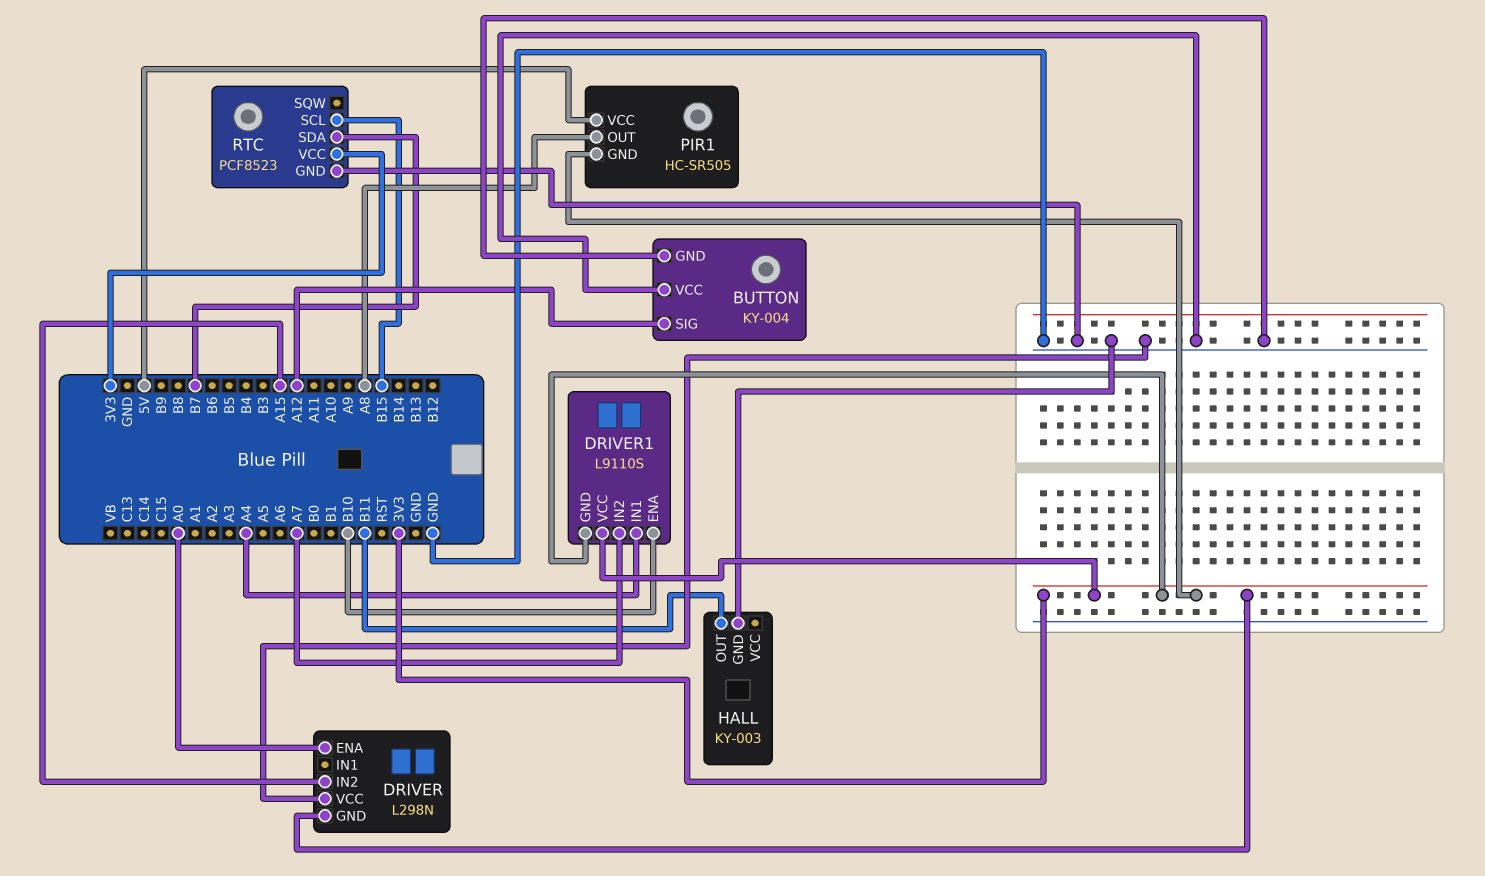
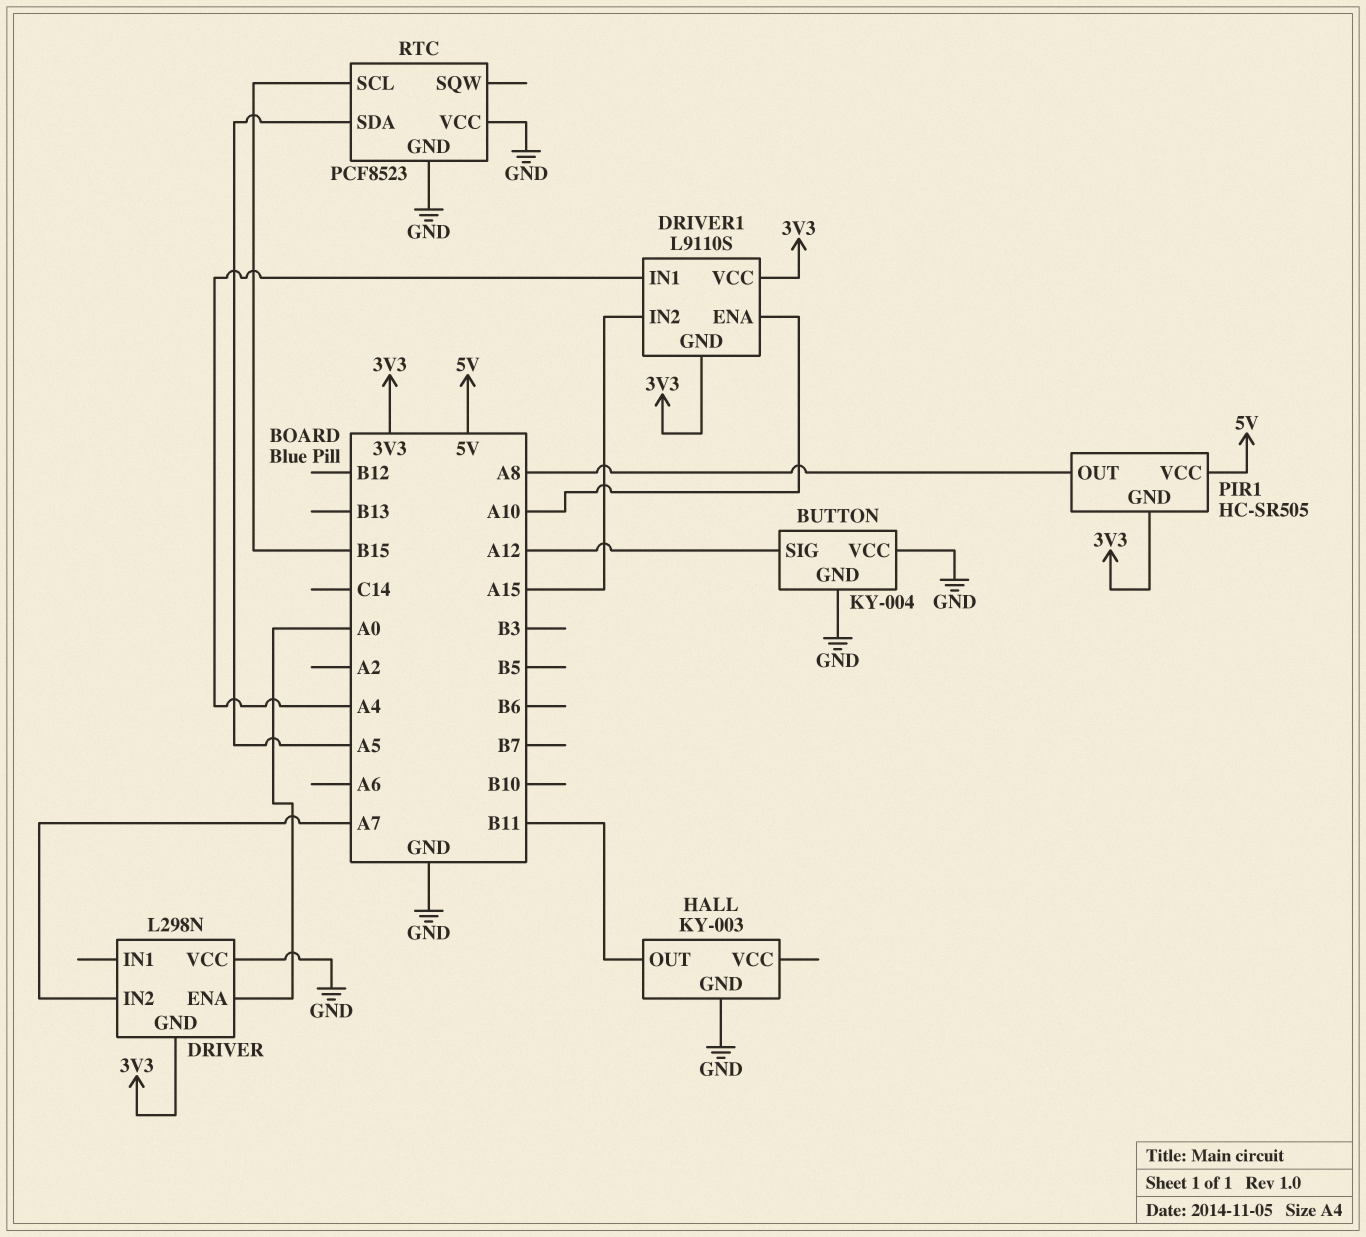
DRIVER pin IN2: A15 -> A7
DRIVER1 pin ENA: B10 -> A10
DRIVER1 pin IN2: A7 -> A15
RTC pin SDA: B7 -> A5
RTC pin VCC: 3V3 -> GND

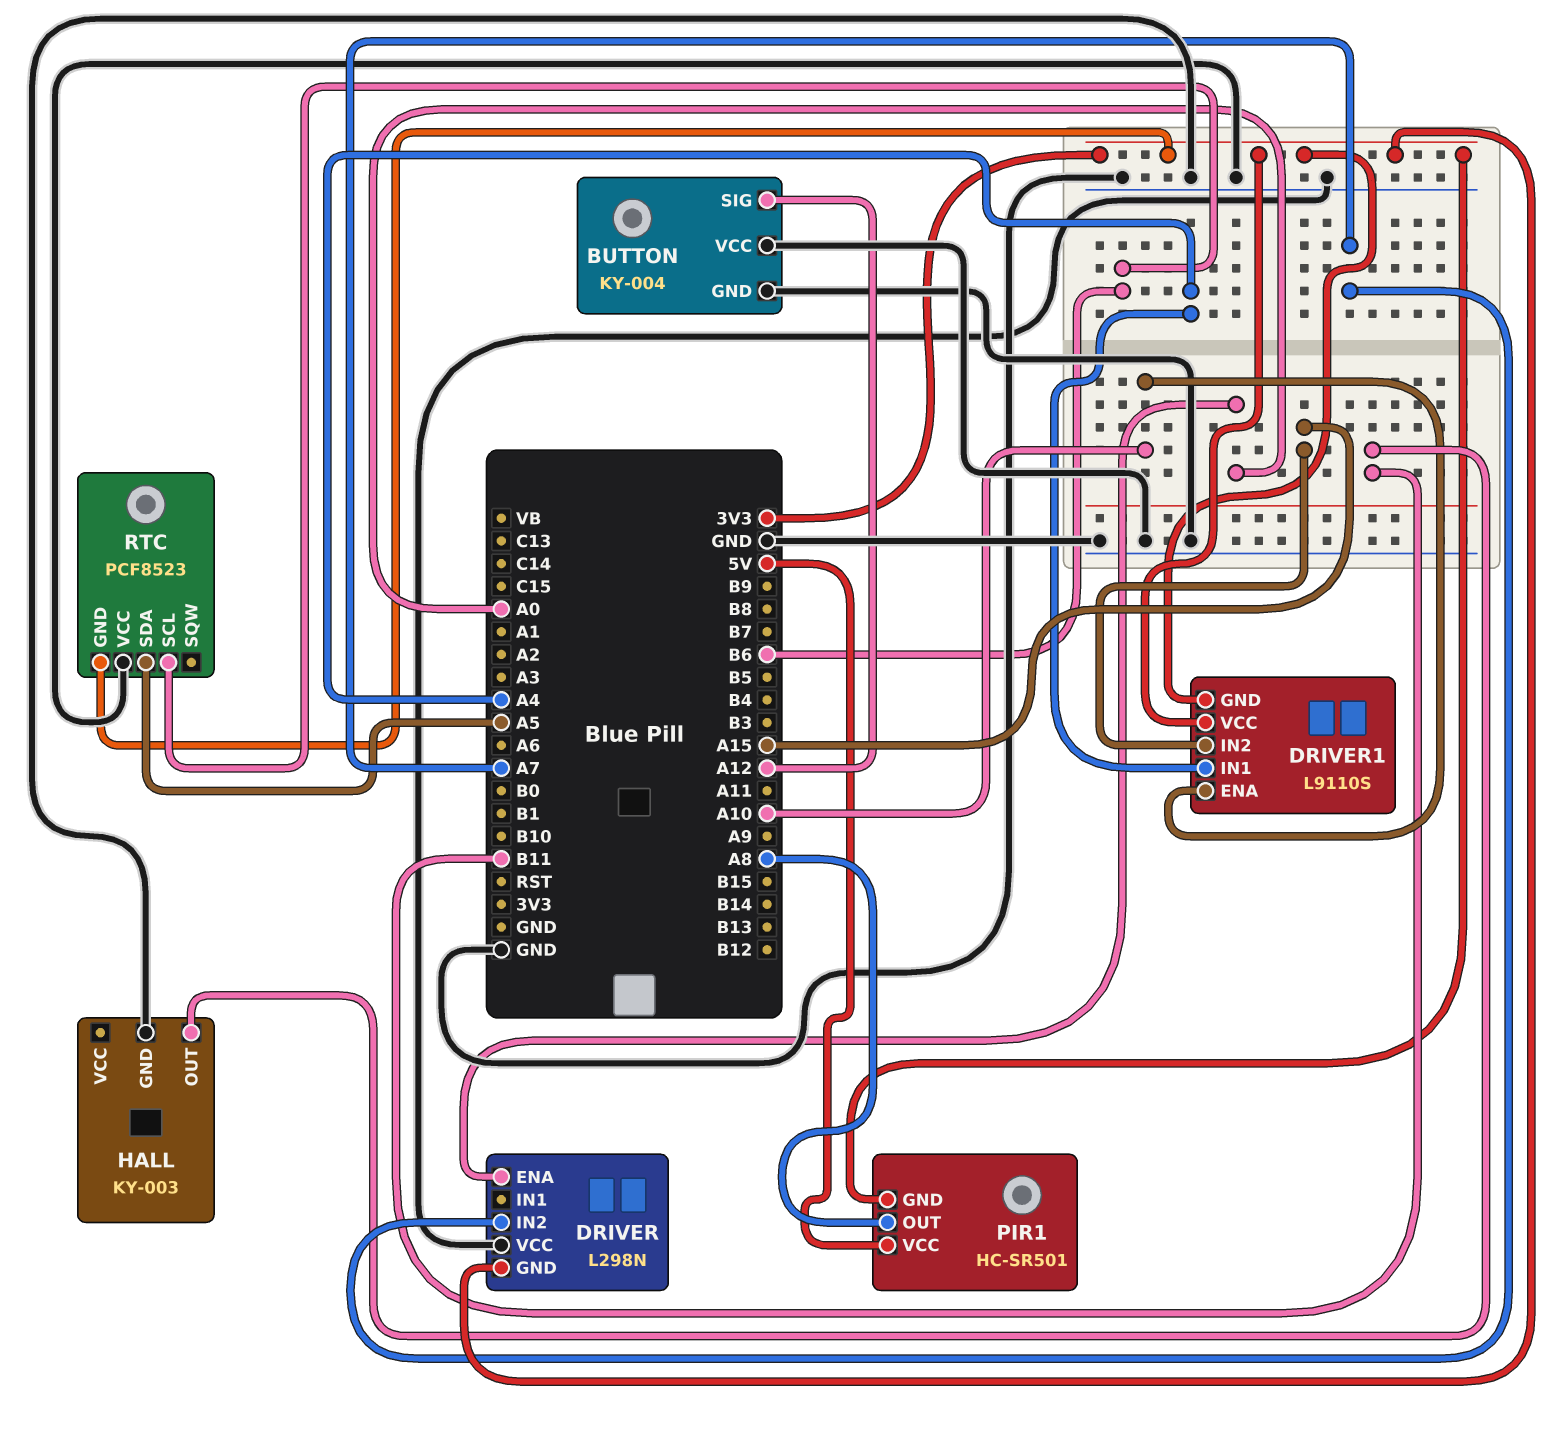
PIR1: HC-SR505 -> HC-SR501
RTC pin GND: GND -> 3V3
RTC pin SCL: B15 -> B6

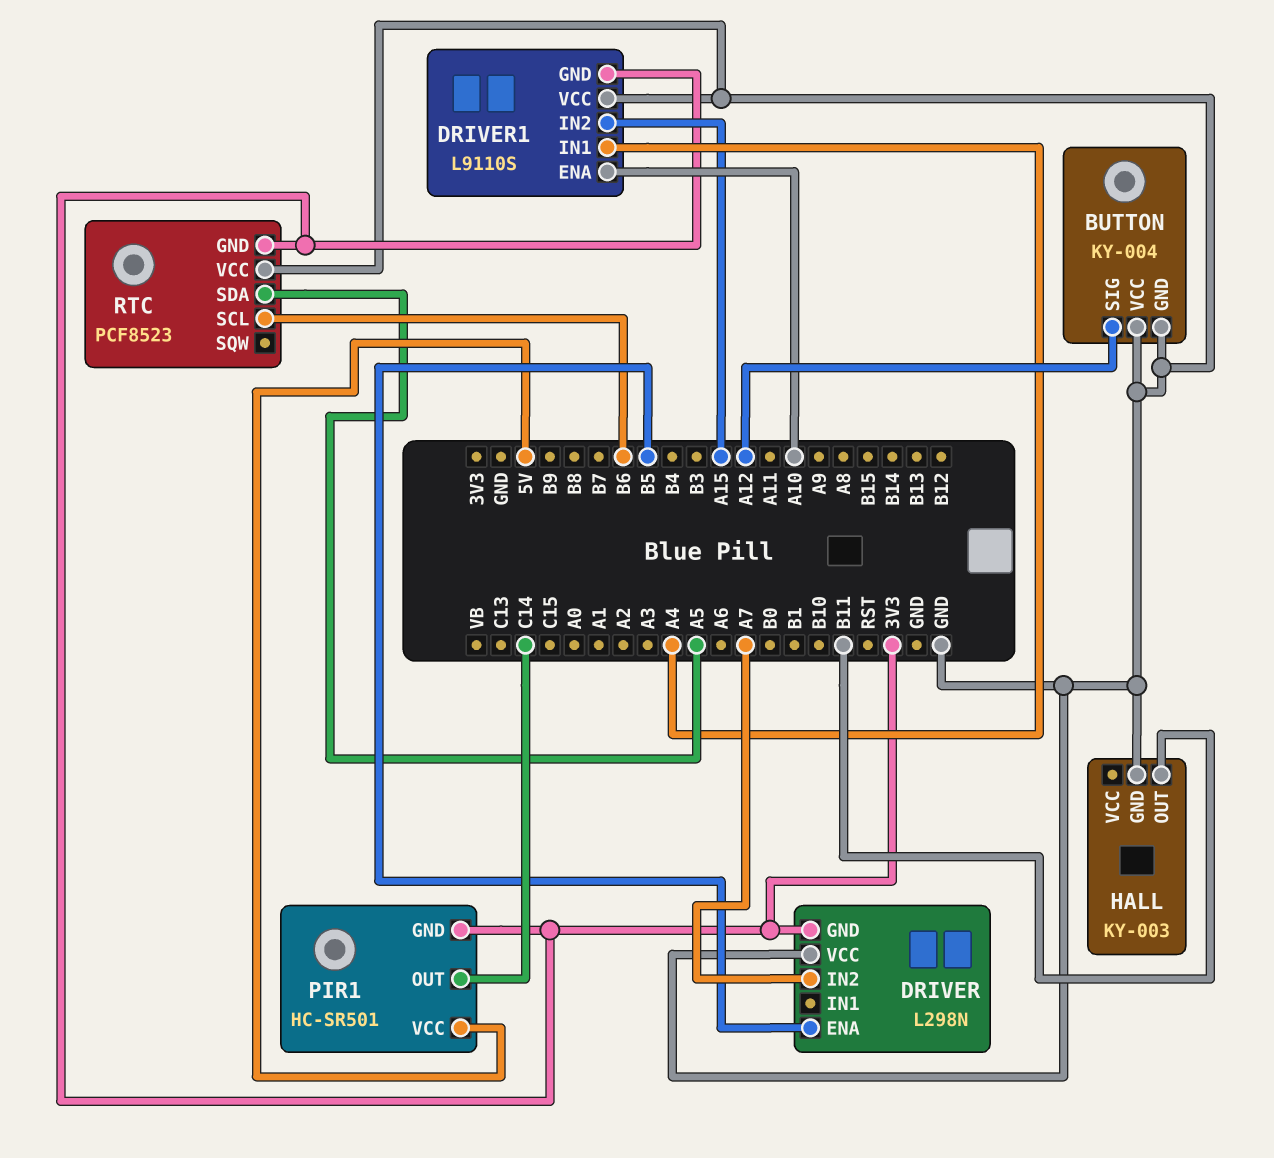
DRIVER pin ENA: A0 -> B5
DRIVER1 pin VCC: 3V3 -> GND
PIR1 pin OUT: A8 -> C14

